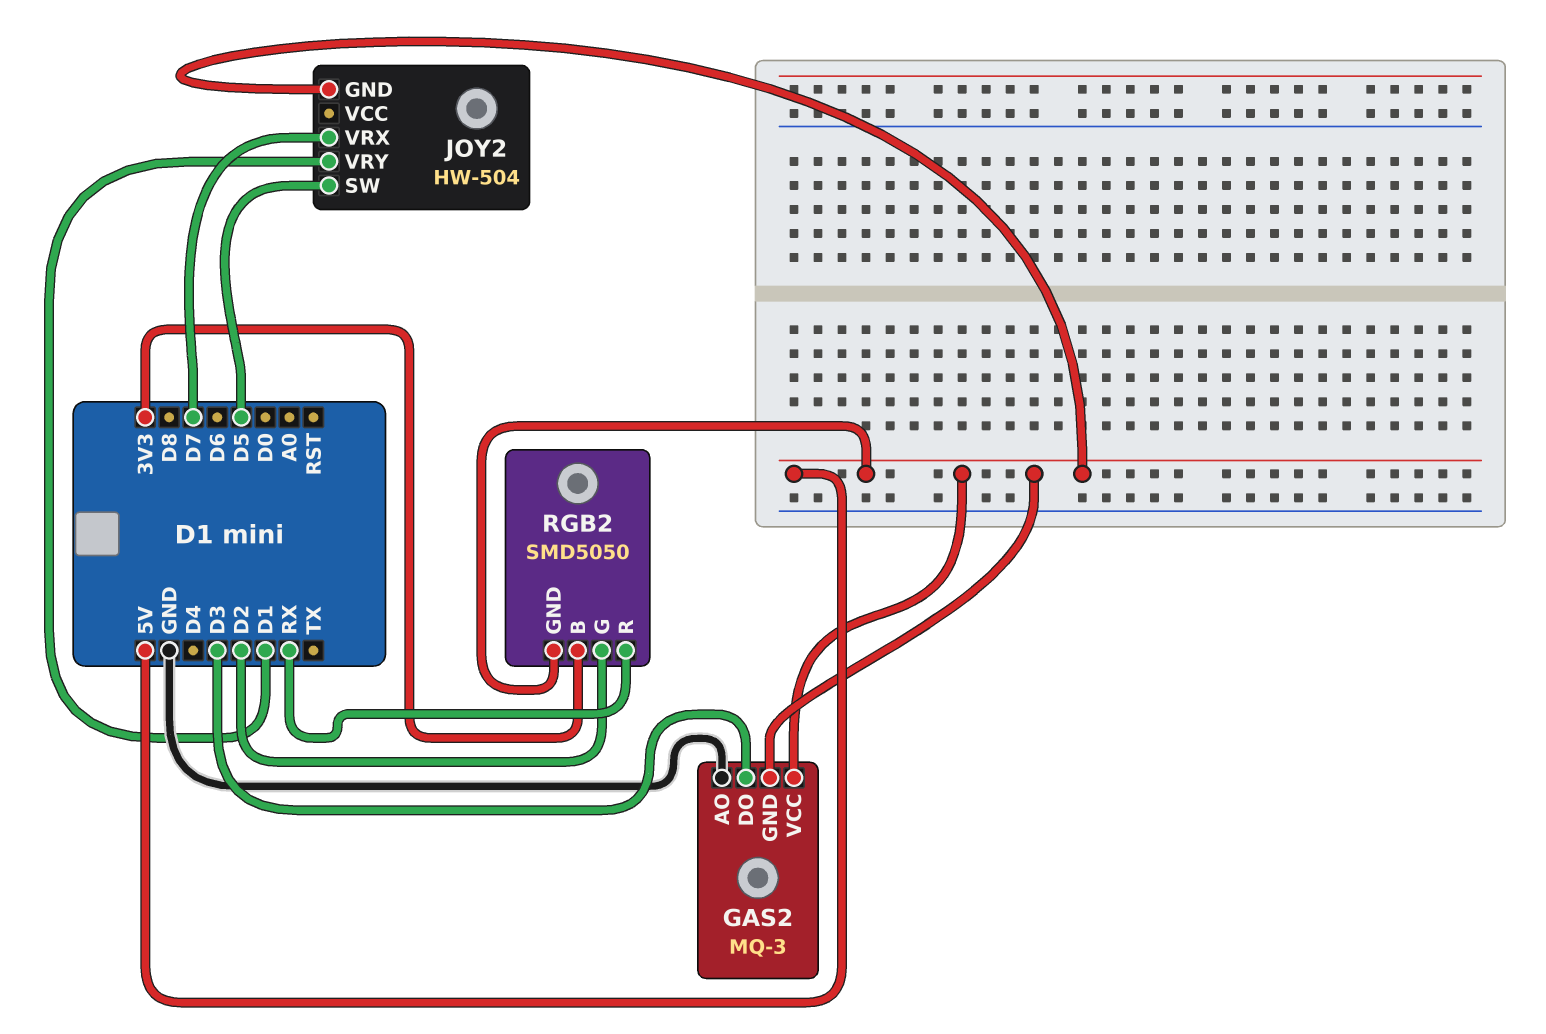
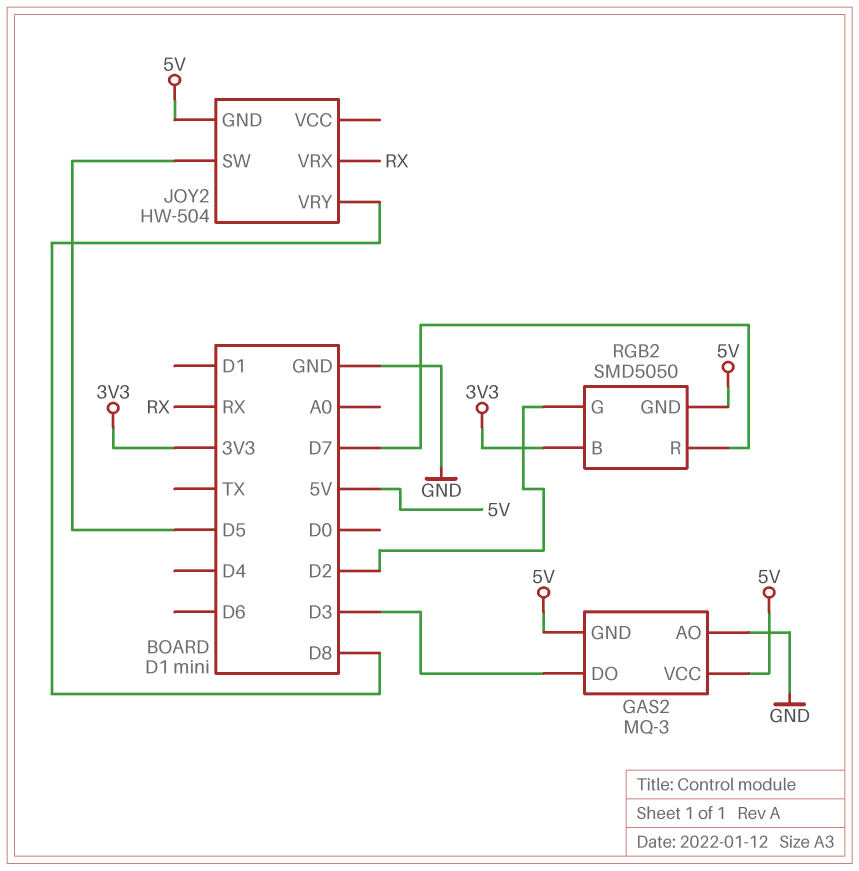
JOY2 pin VRX: D7 -> RX
JOY2 pin VRY: D1 -> D8
RGB2 pin R: RX -> D7

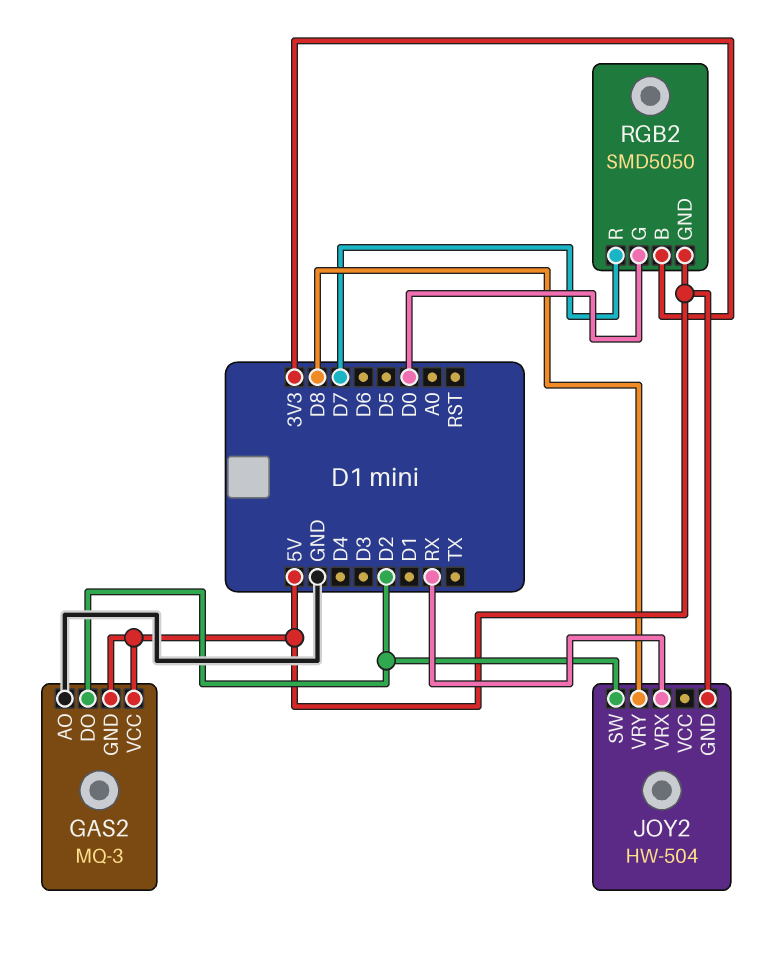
GAS2 pin DO: D3 -> D2
JOY2 pin SW: D5 -> D2
RGB2 pin G: D2 -> D0

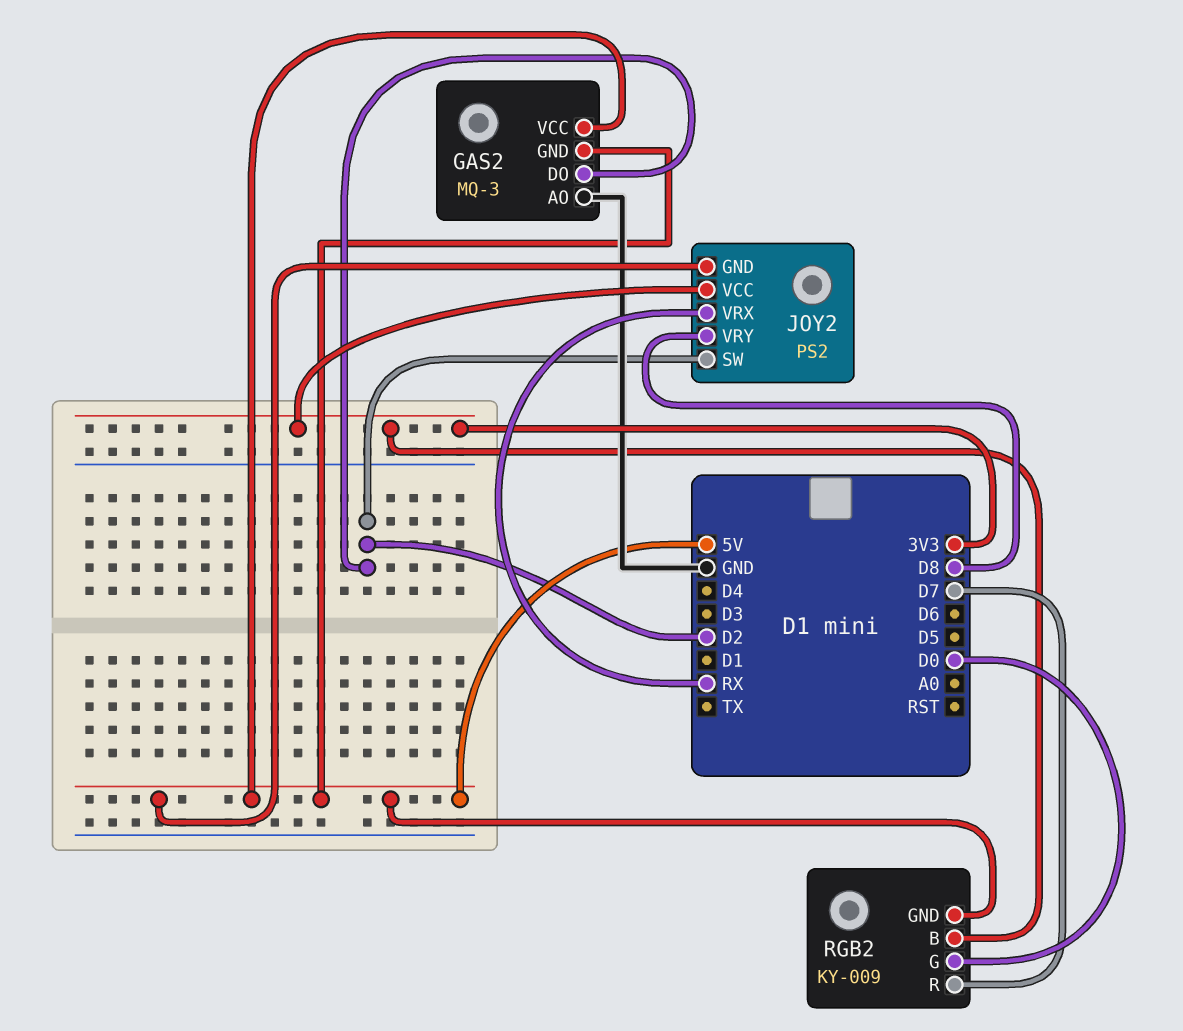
JOY2: HW-504 -> PS2
JOY2 pin VCC: none -> 3V3
RGB2: SMD5050 -> KY-009

